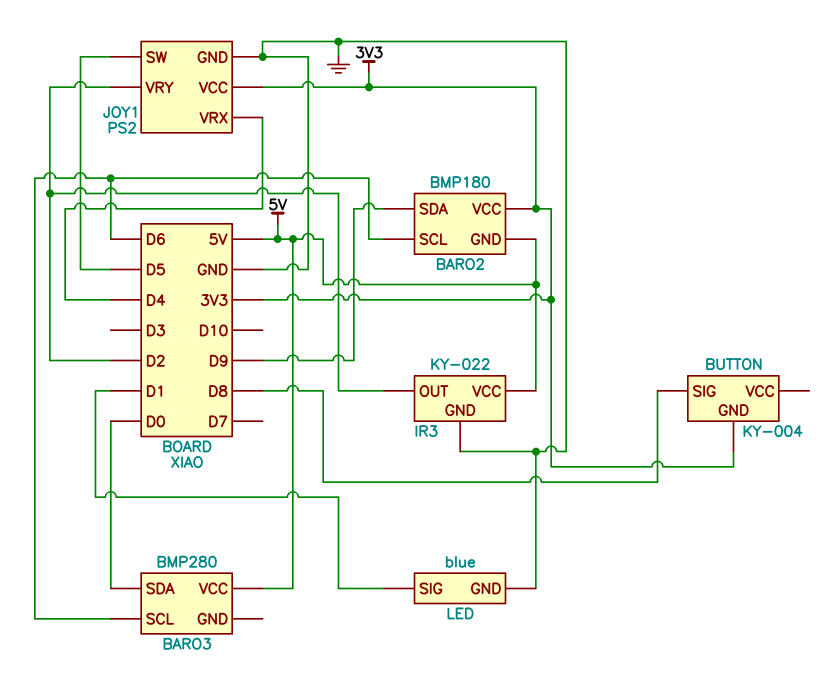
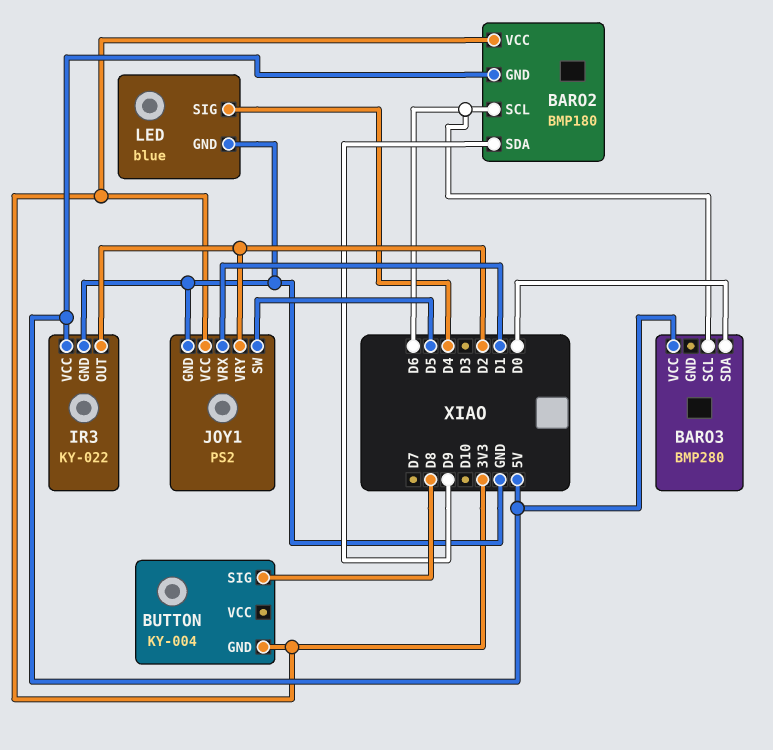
JOY1 pin VRX: D4 -> D1
LED pin SIG: D1 -> D4

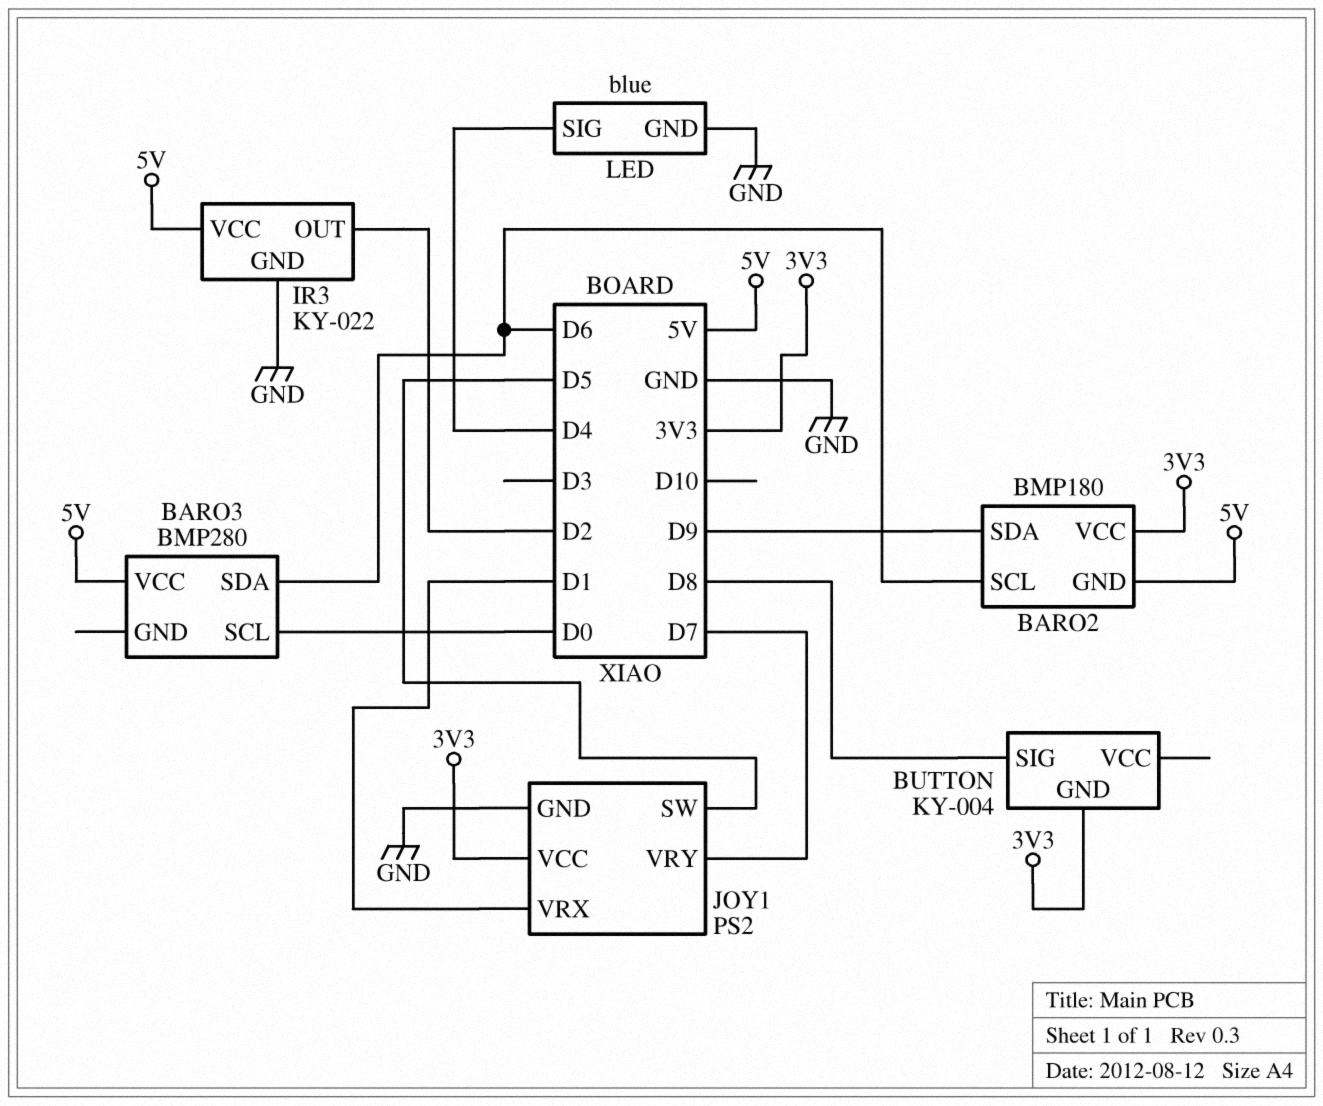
BARO3 pin SCL: D6 -> D0
BARO3 pin SDA: D0 -> D6
JOY1 pin VRY: D2 -> D7

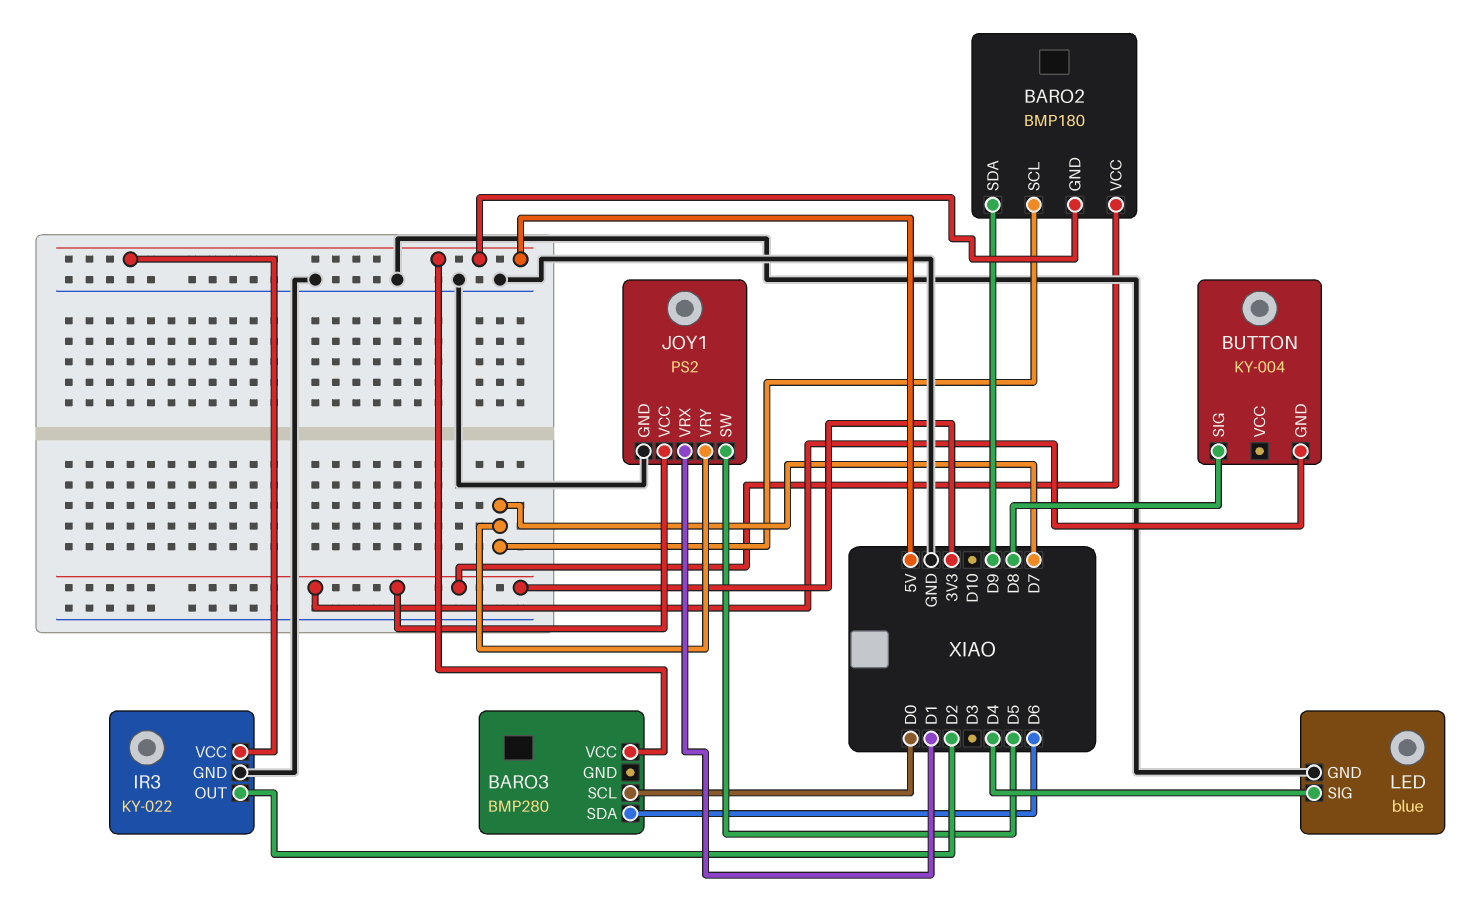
BARO2 pin SCL: D6 -> D7

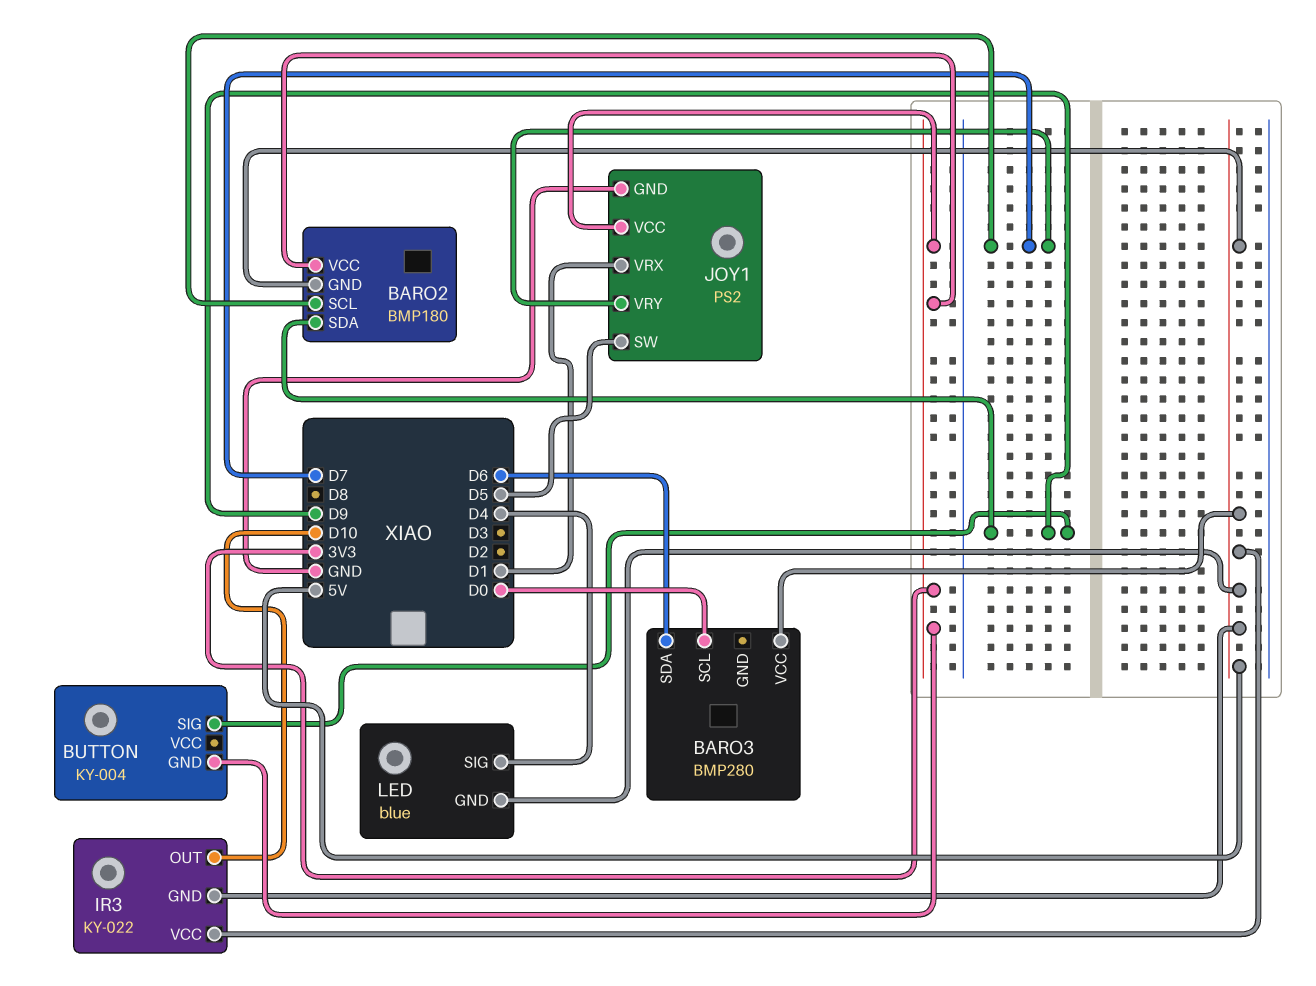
BUTTON pin SIG: D8 -> D9
IR3 pin GND: GND -> 5V
IR3 pin OUT: D2 -> D10
LED pin GND: GND -> 5V

